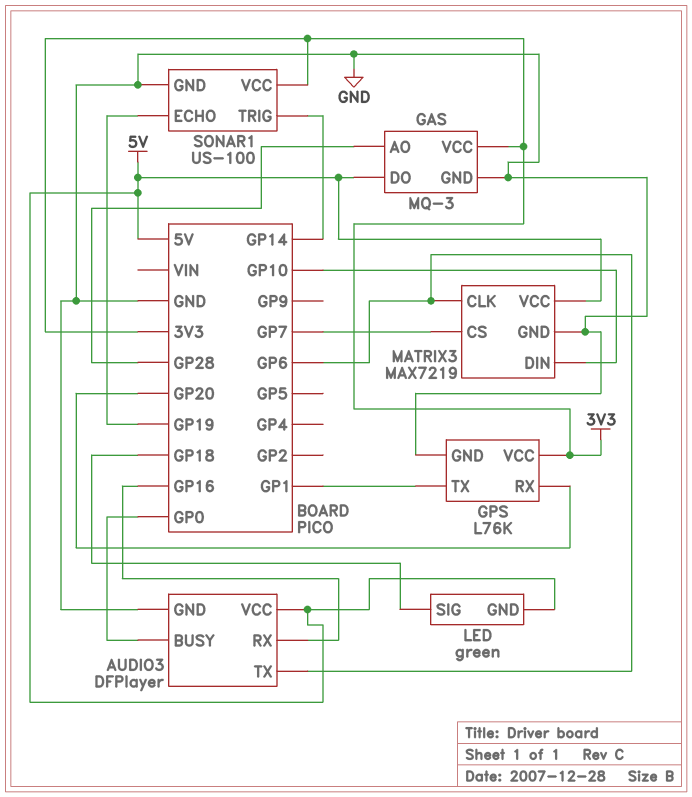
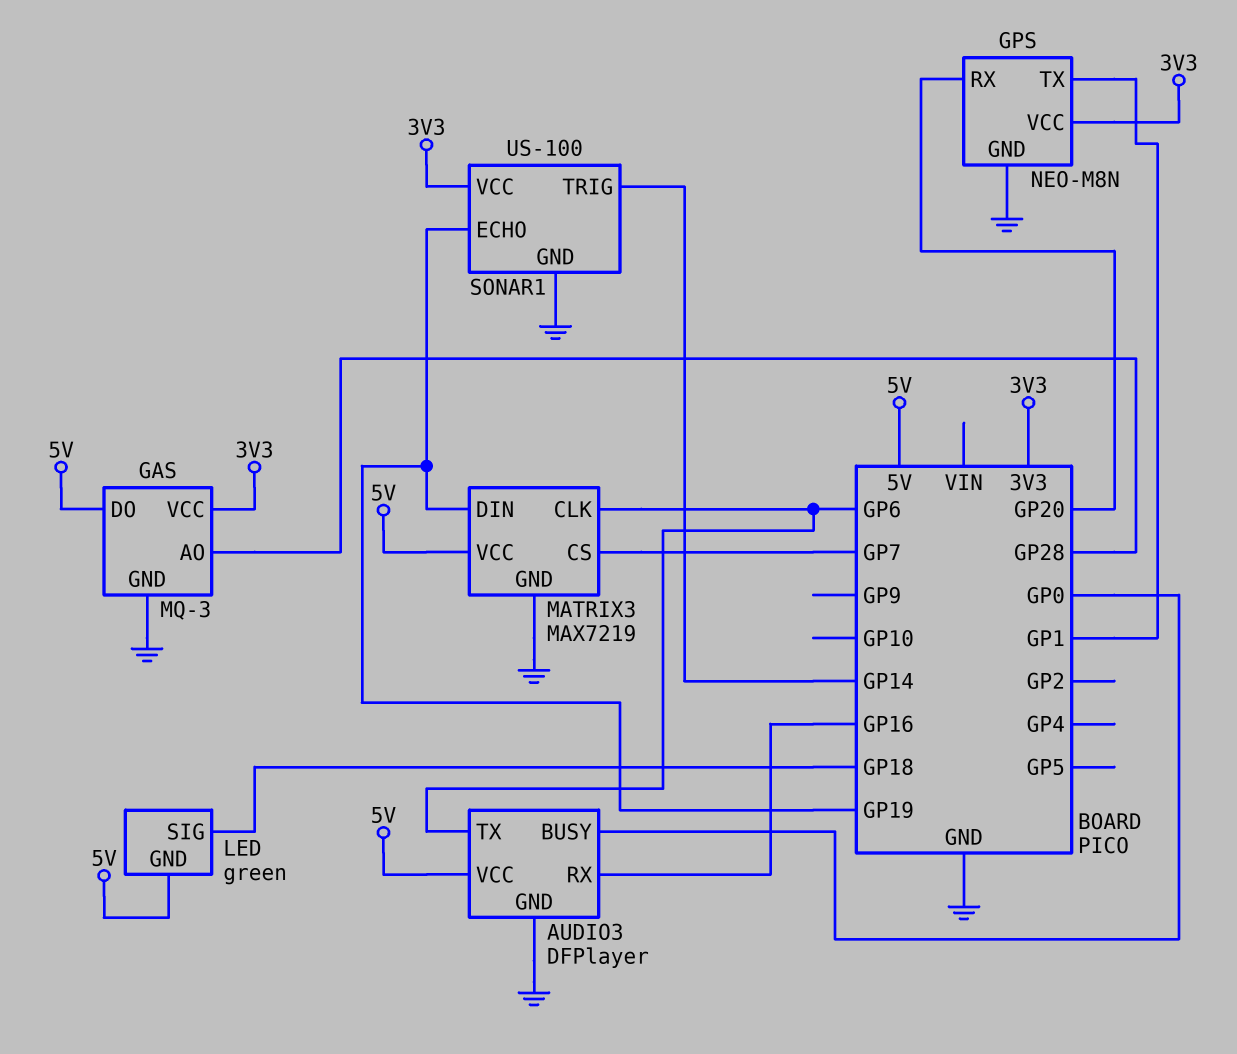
GPS: L76K -> NEO-M8N
MATRIX3 pin DIN: GP10 -> GP19

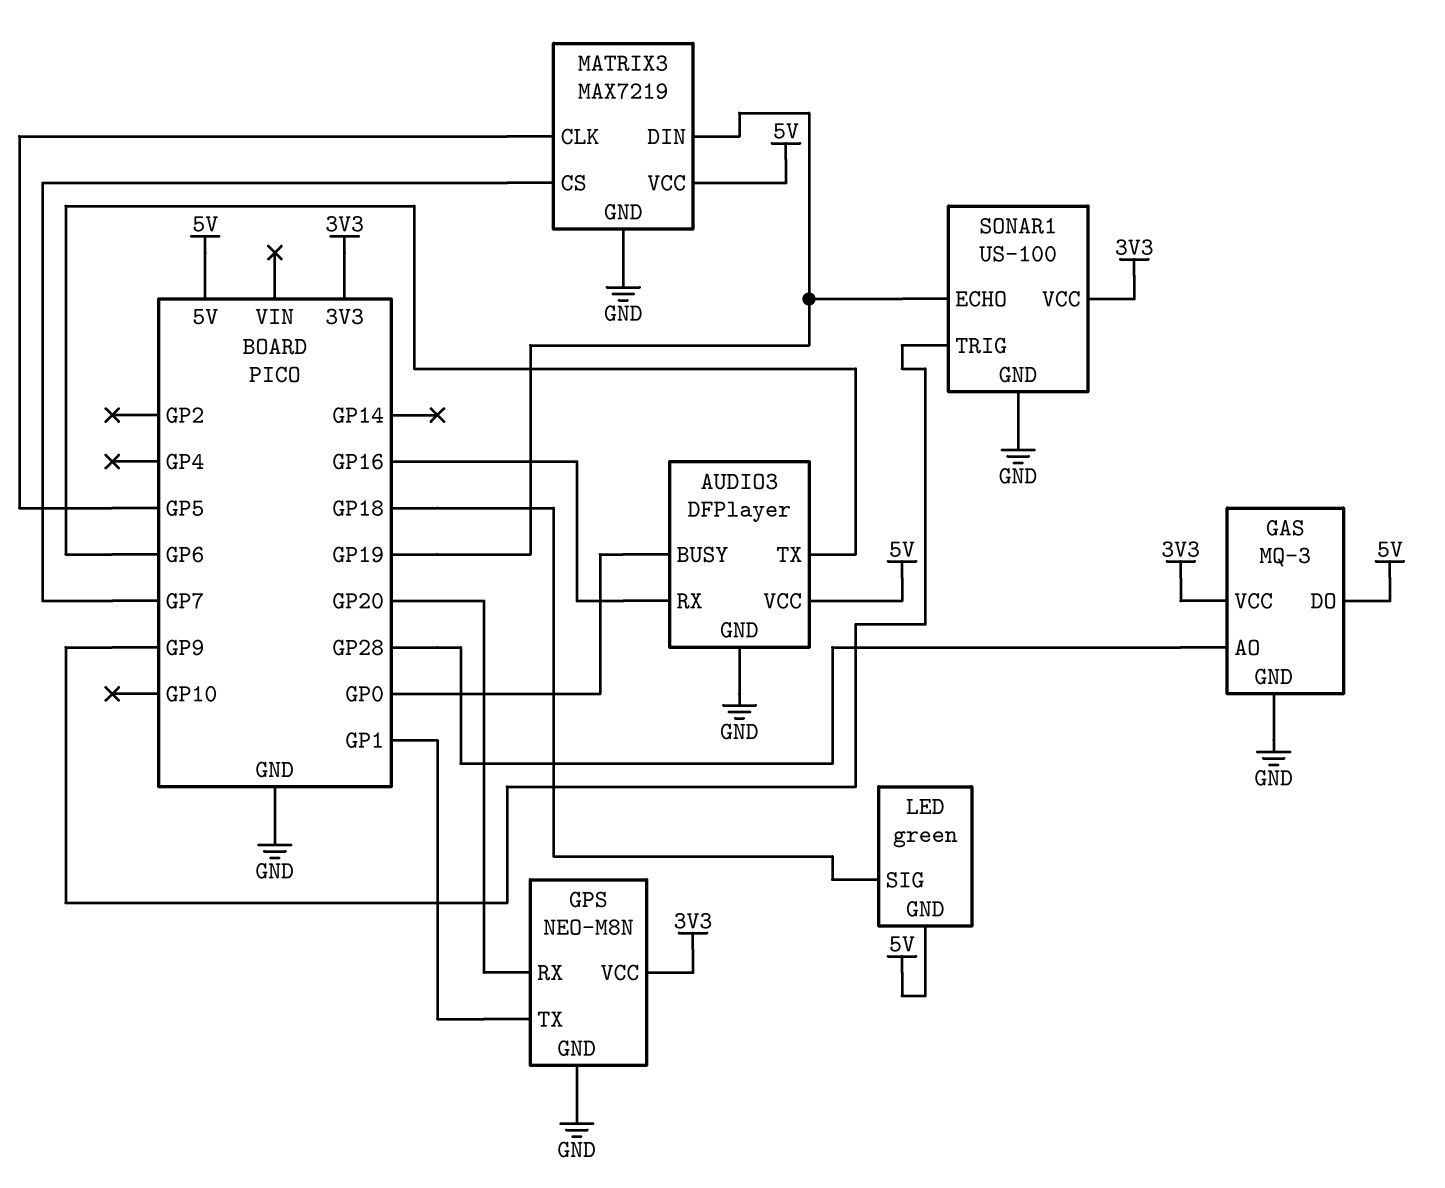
MATRIX3 pin CLK: GP6 -> GP5
SONAR1 pin TRIG: GP14 -> GP9

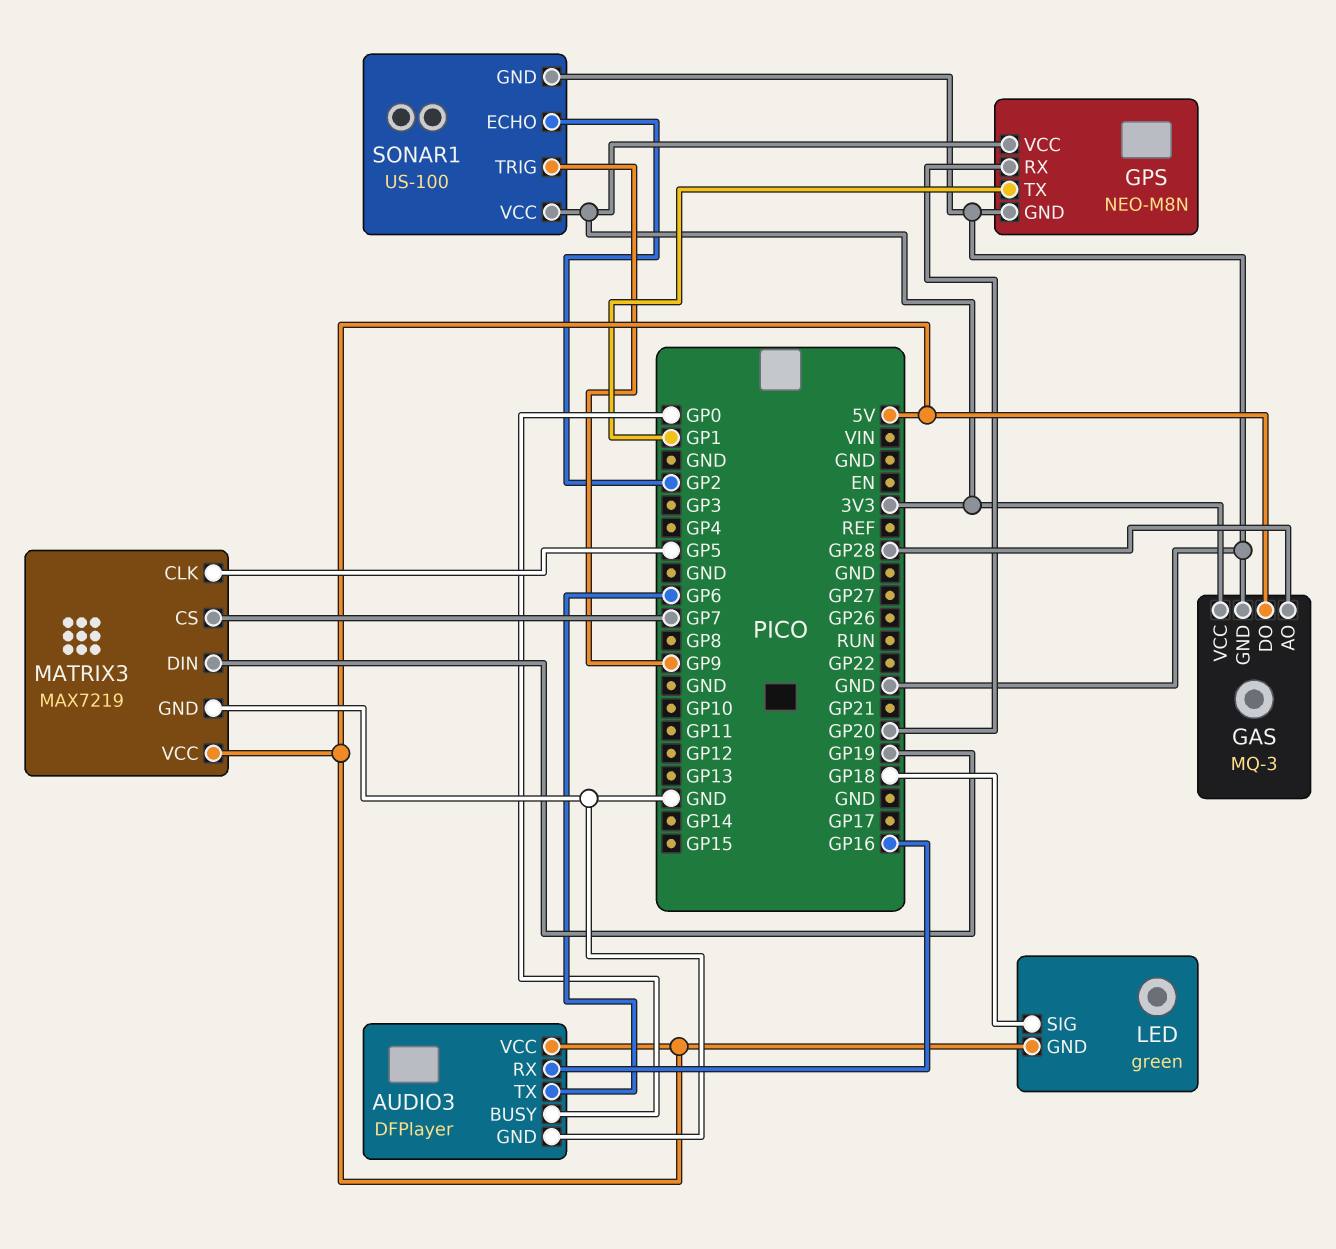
SONAR1 pin ECHO: GP19 -> GP2

